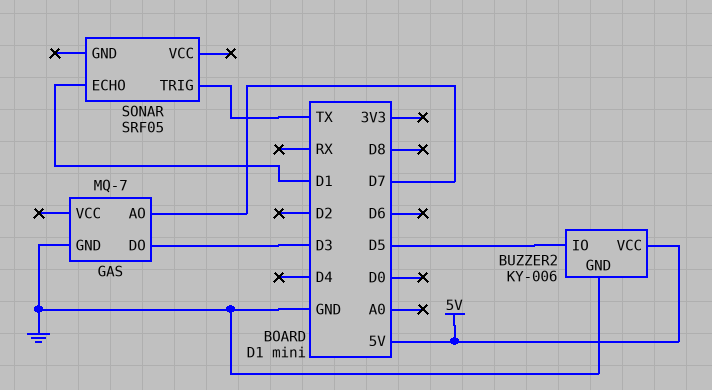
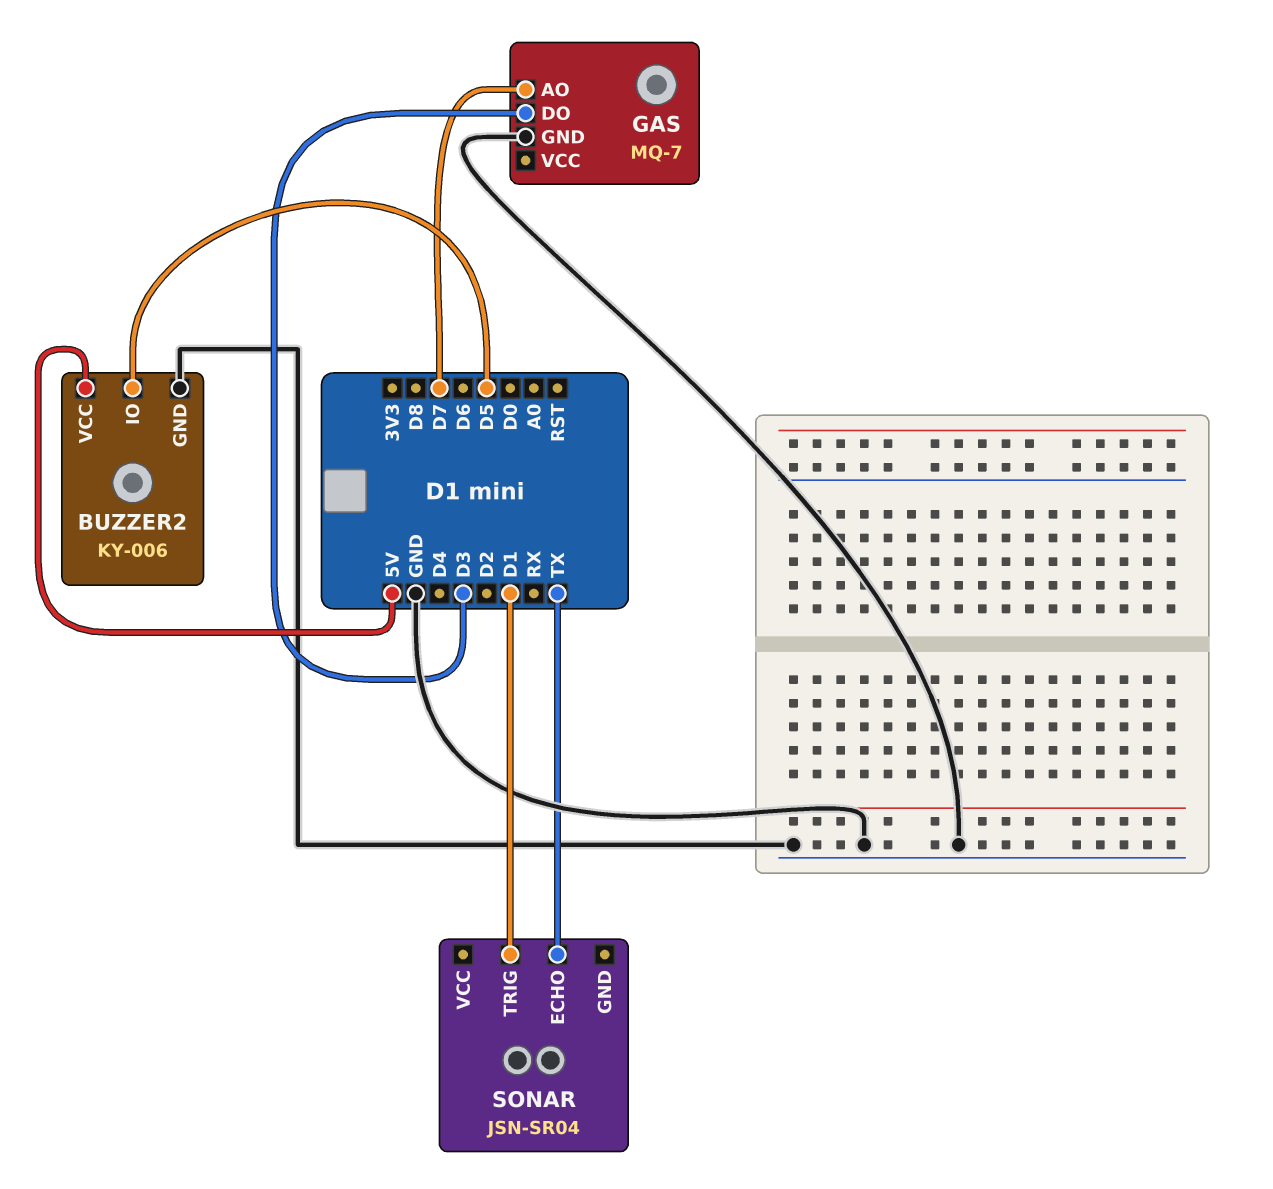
SONAR: SRF05 -> JSN-SR04
SONAR pin ECHO: D1 -> TX
SONAR pin TRIG: TX -> D1

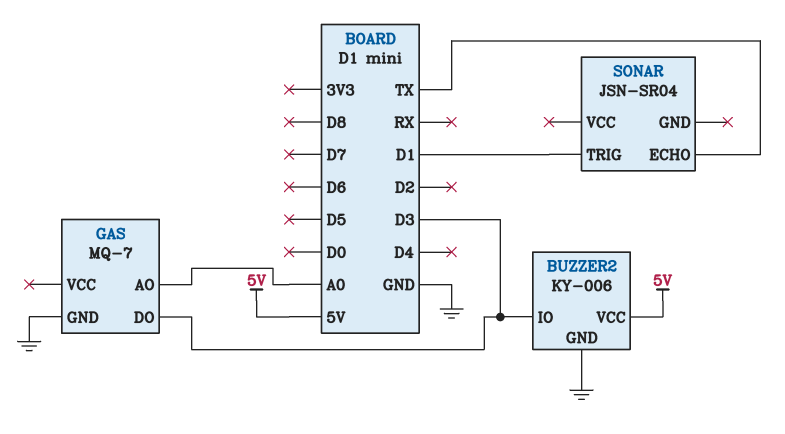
BUZZER2 pin IO: D5 -> D3
GAS pin AO: D7 -> A0

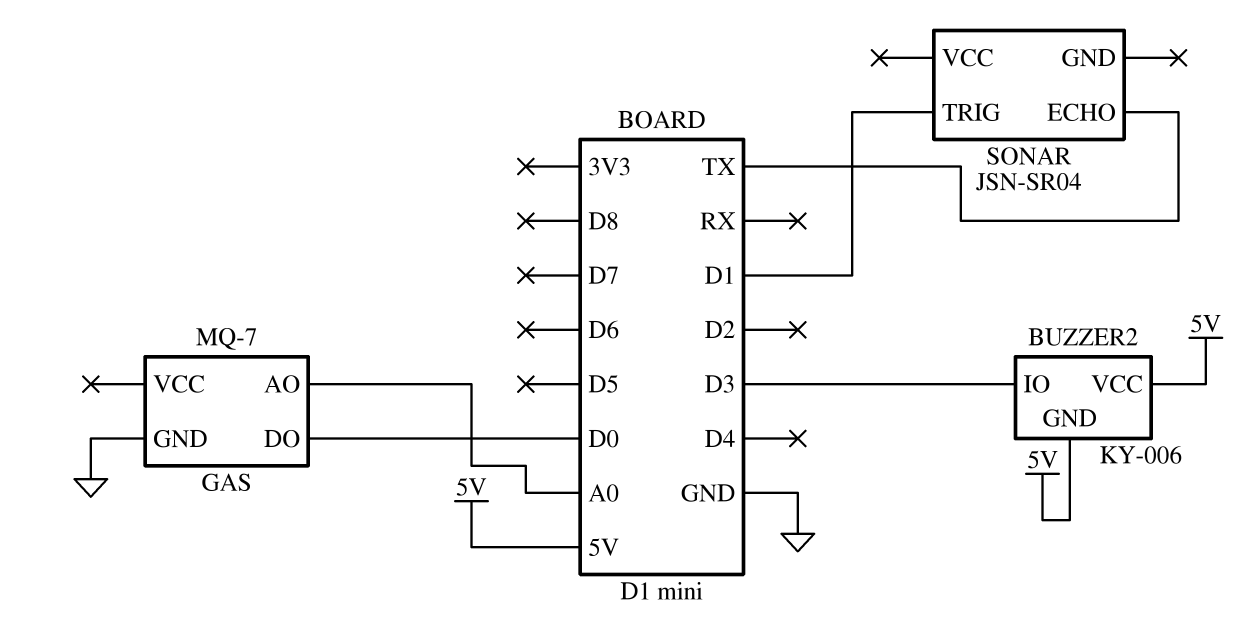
BUZZER2 pin GND: GND -> 5V
GAS pin DO: D3 -> D0

